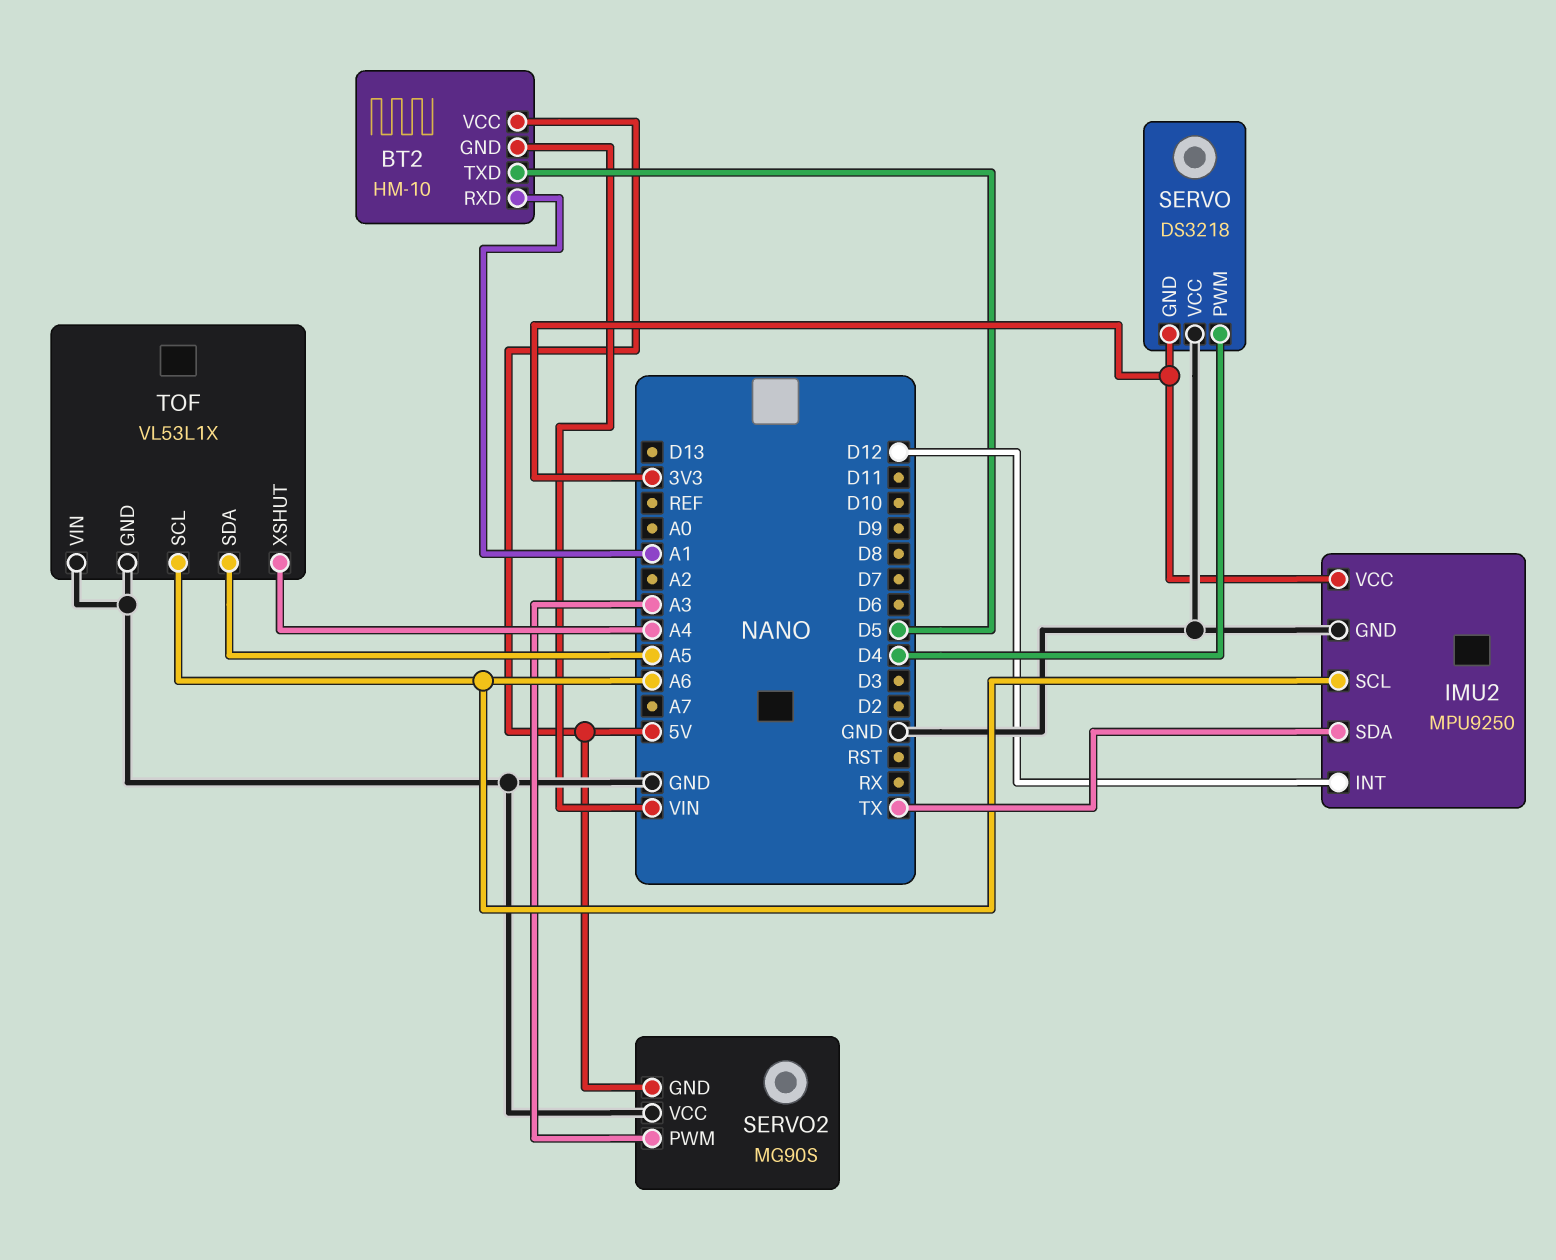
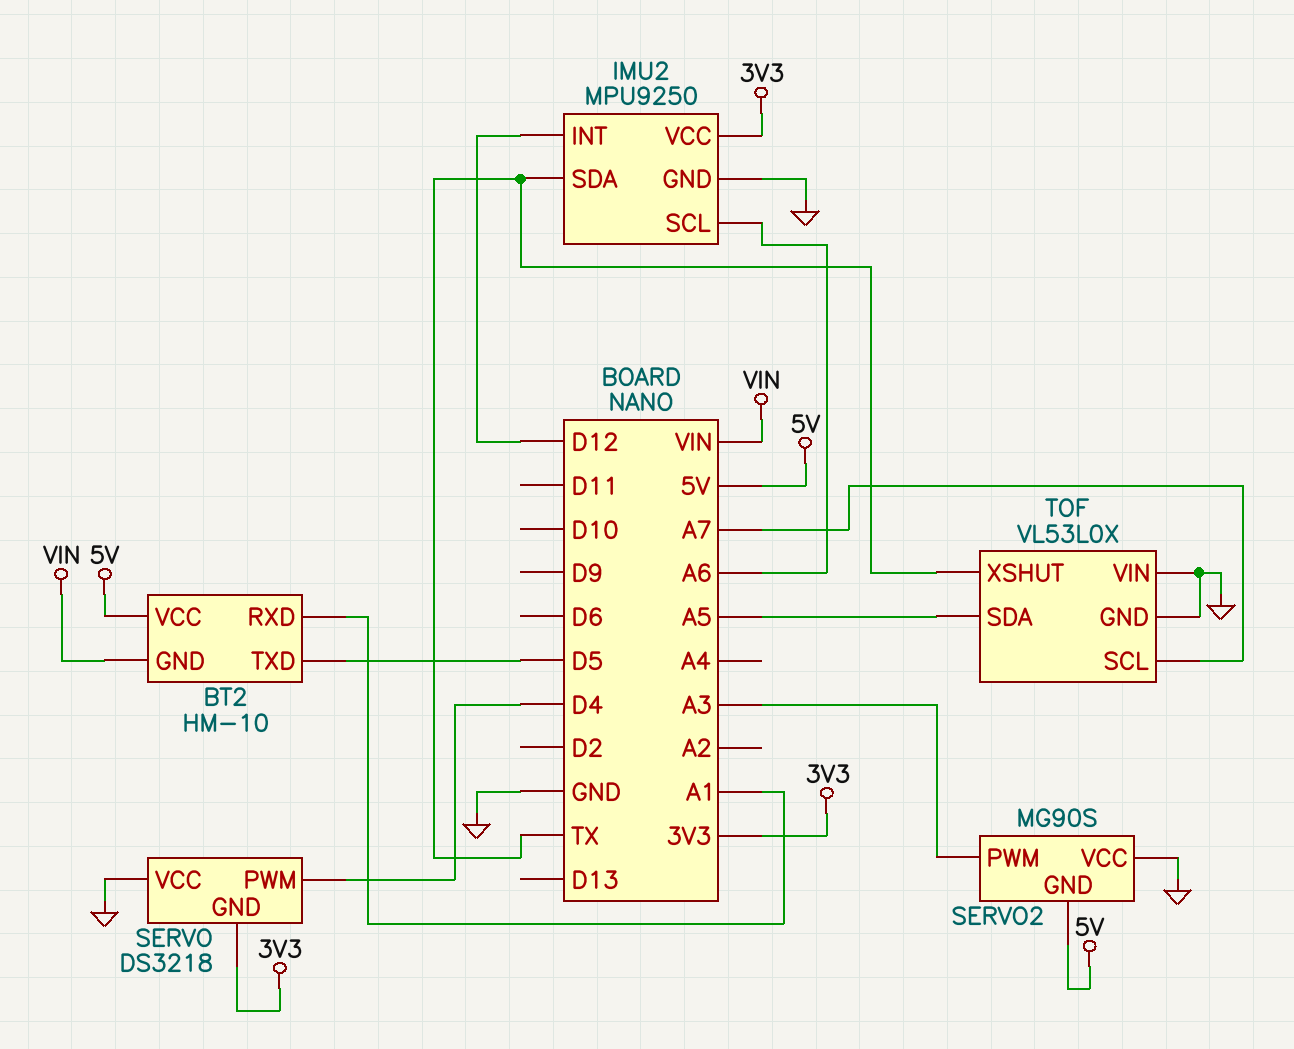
TOF: VL53L1X -> VL53L0X
TOF pin SCL: A6 -> A7
TOF pin XSHUT: A4 -> TX

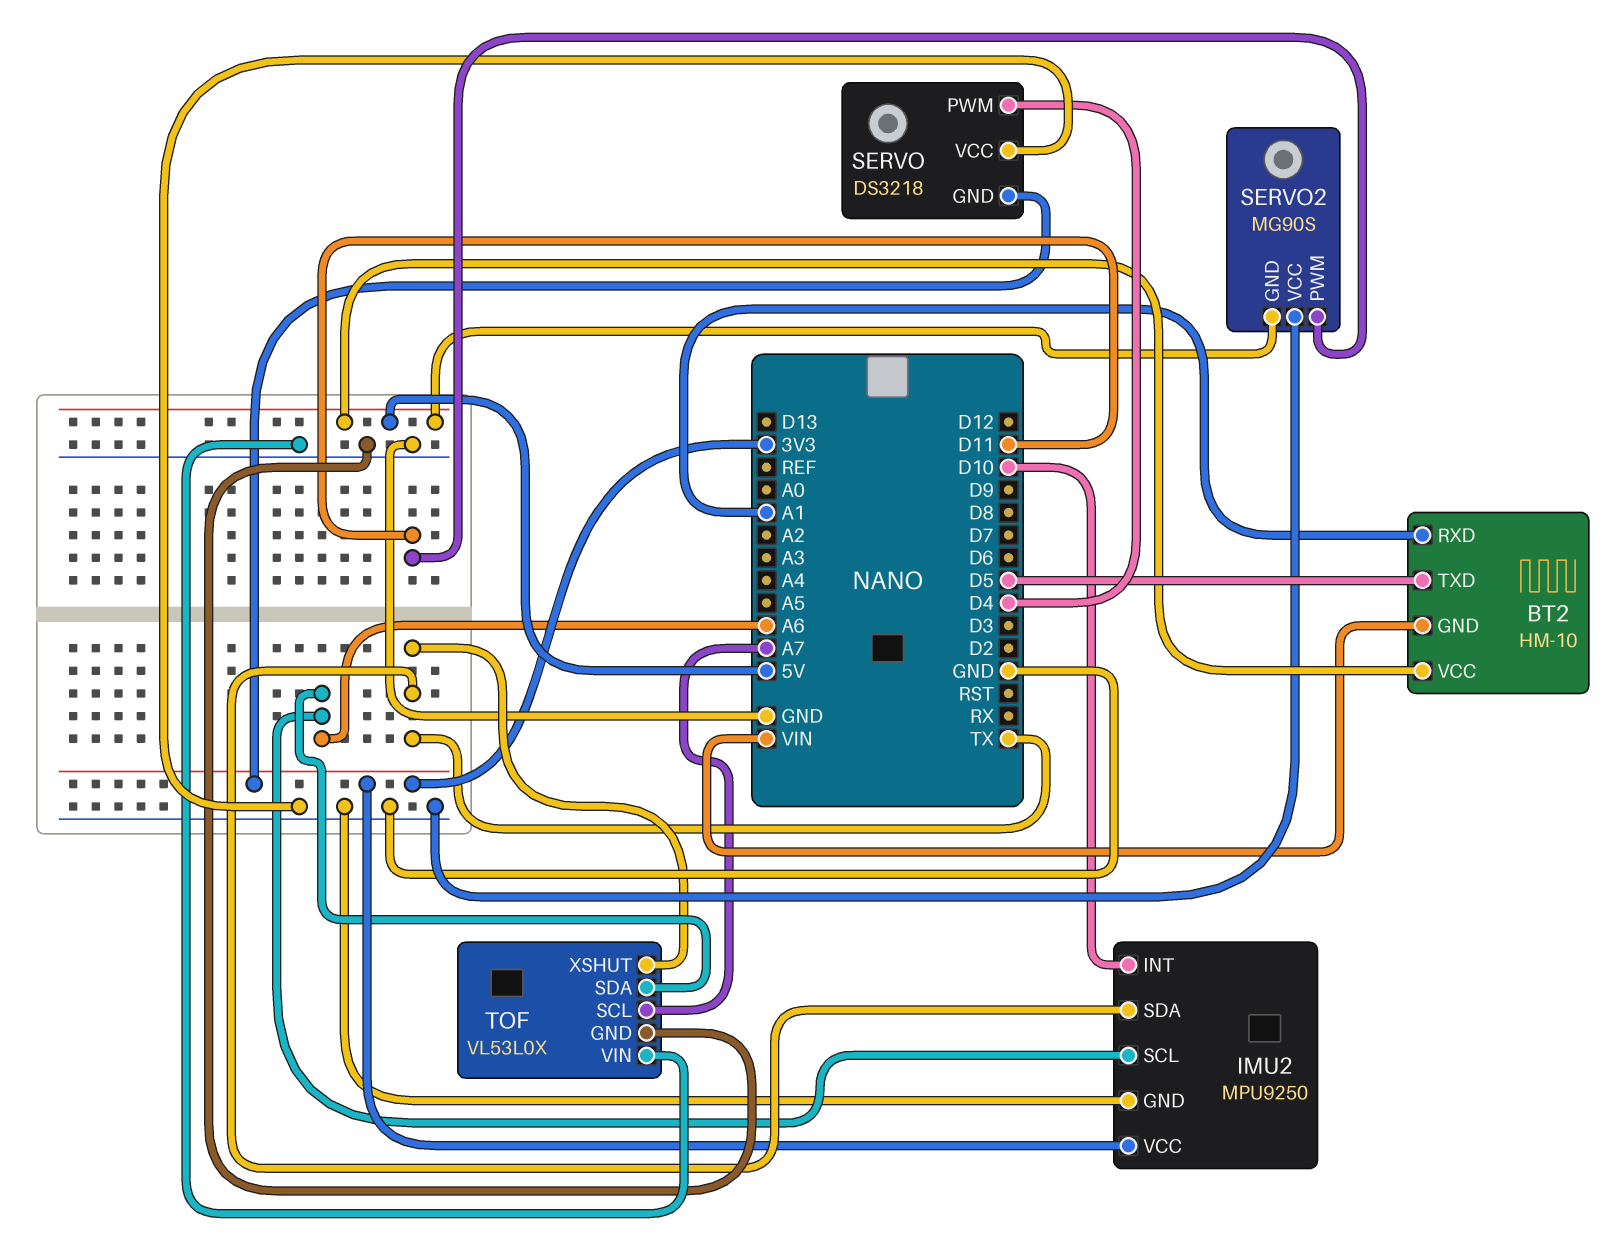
IMU2 pin INT: D12 -> D10
SERVO2 pin PWM: A3 -> D11
TOF pin SDA: A5 -> A6

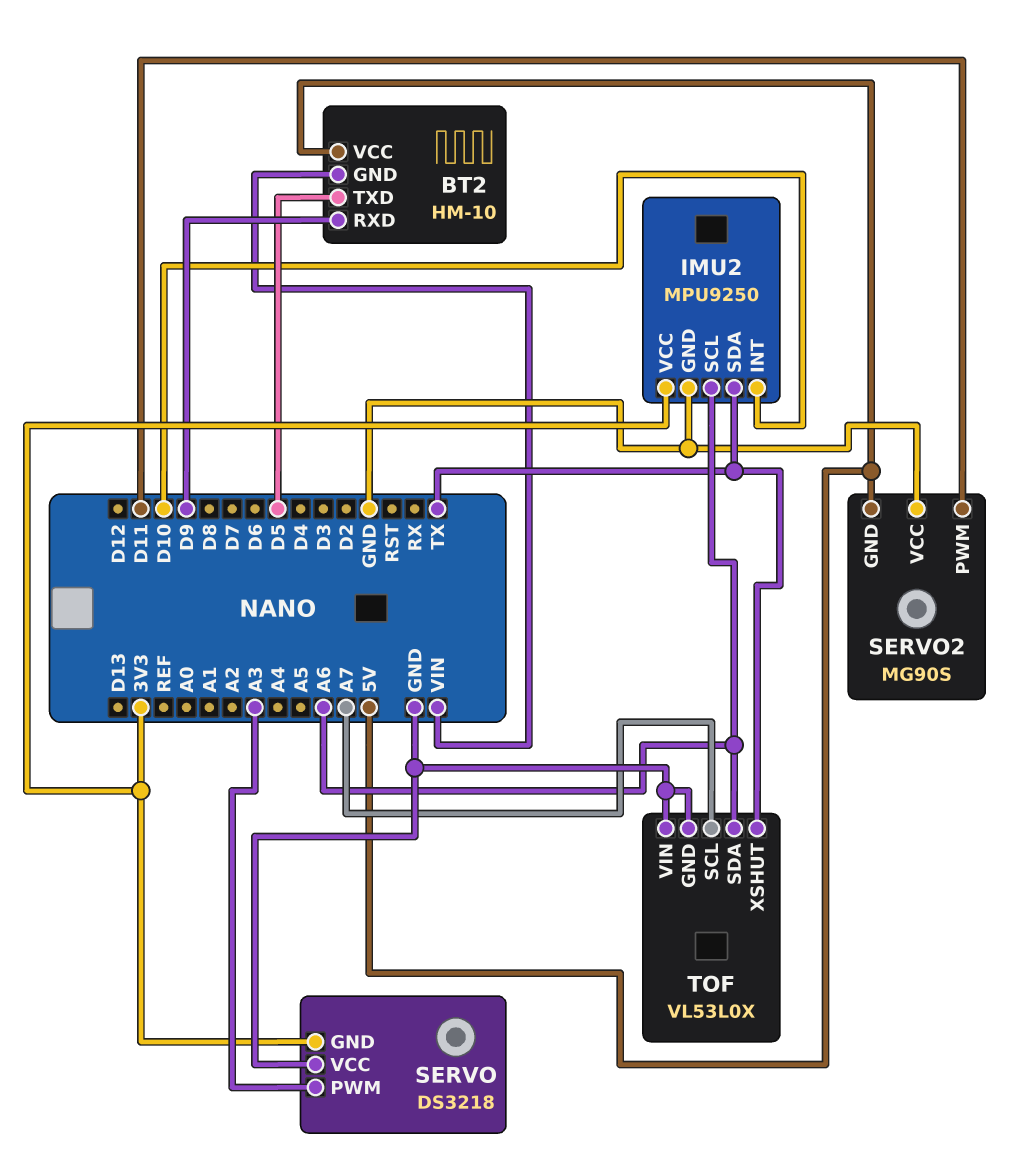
BT2 pin RXD: A1 -> D9
SERVO pin PWM: D4 -> A3

